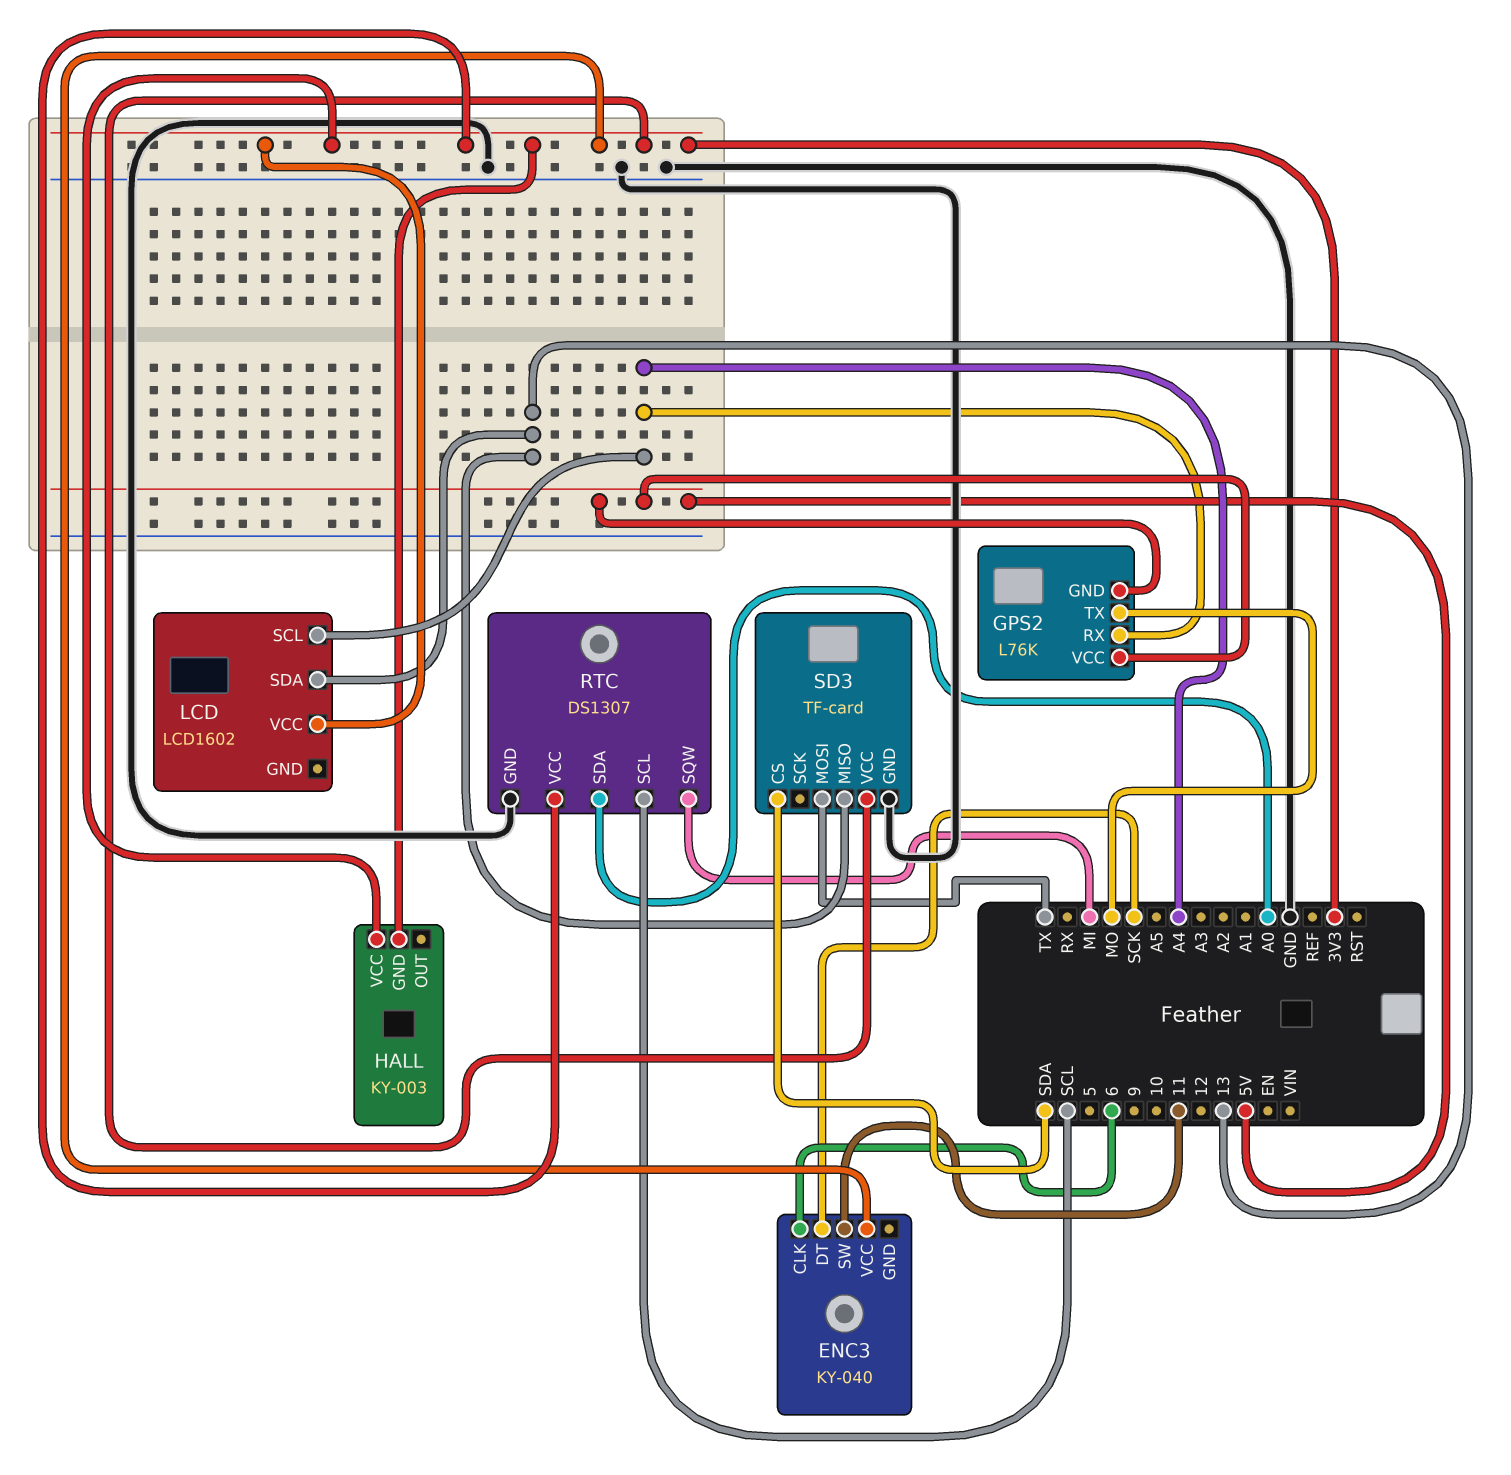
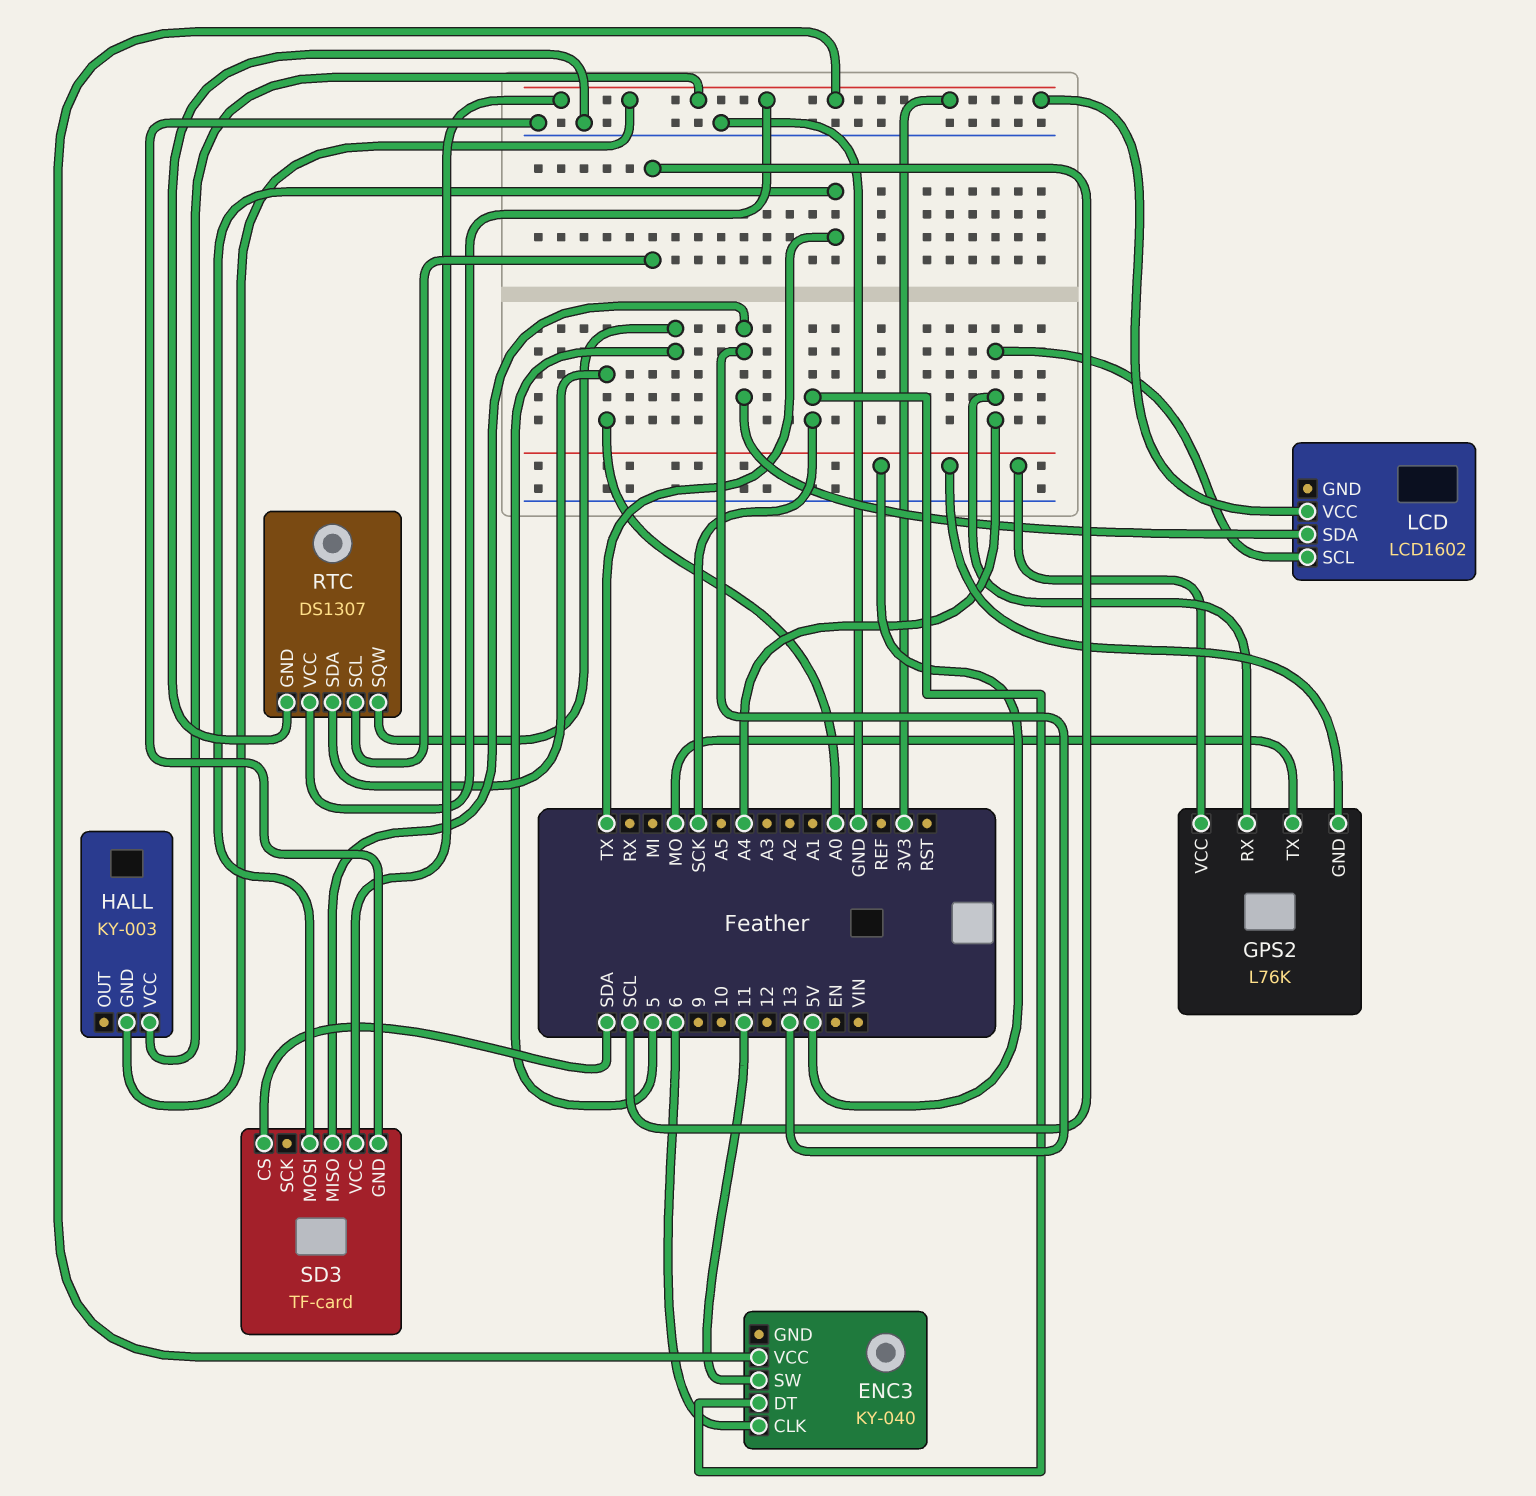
RTC pin SQW: MI -> 5

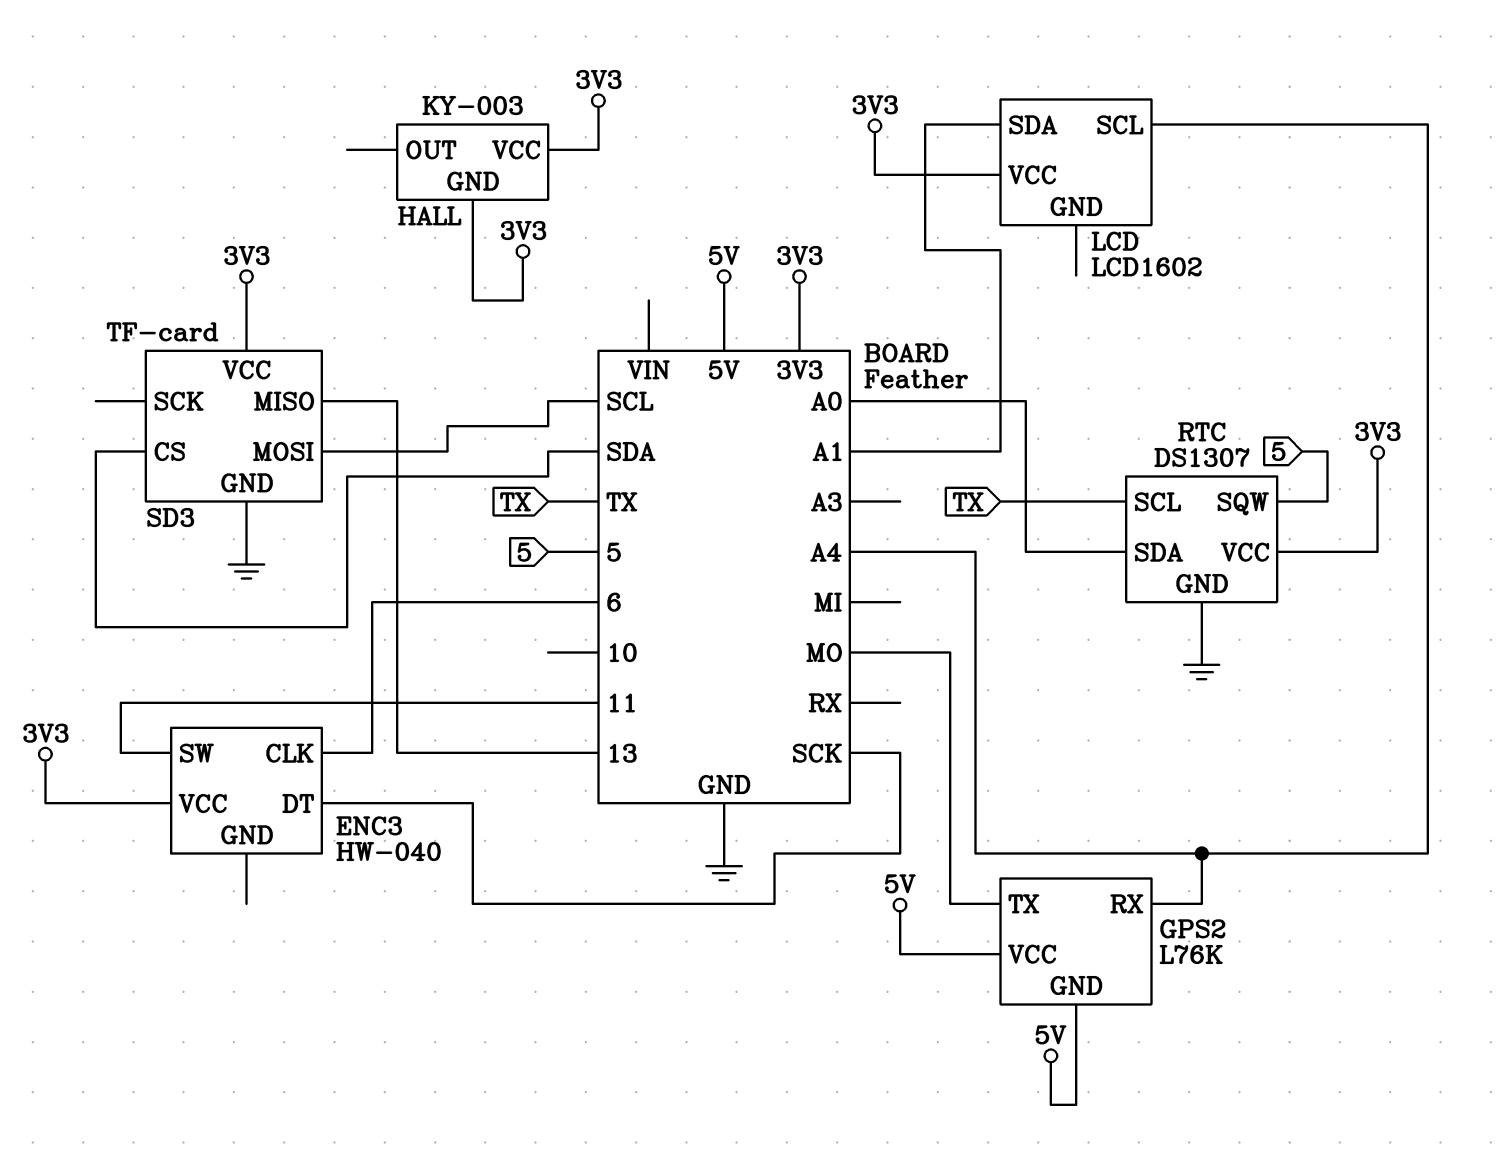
ENC3: KY-040 -> HW-040
LCD pin SDA: 13 -> A1
RTC pin SCL: SCL -> TX
SD3 pin MOSI: TX -> SCL

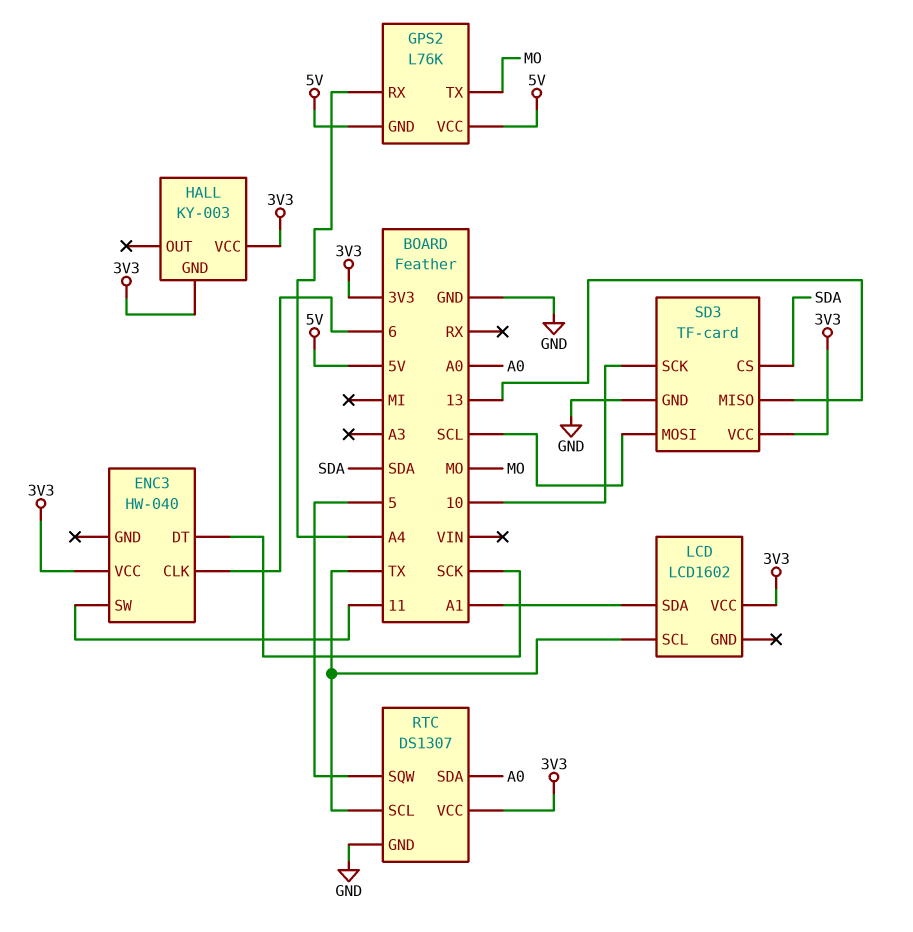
LCD pin SCL: A4 -> TX
SD3 pin SCK: none -> 10

